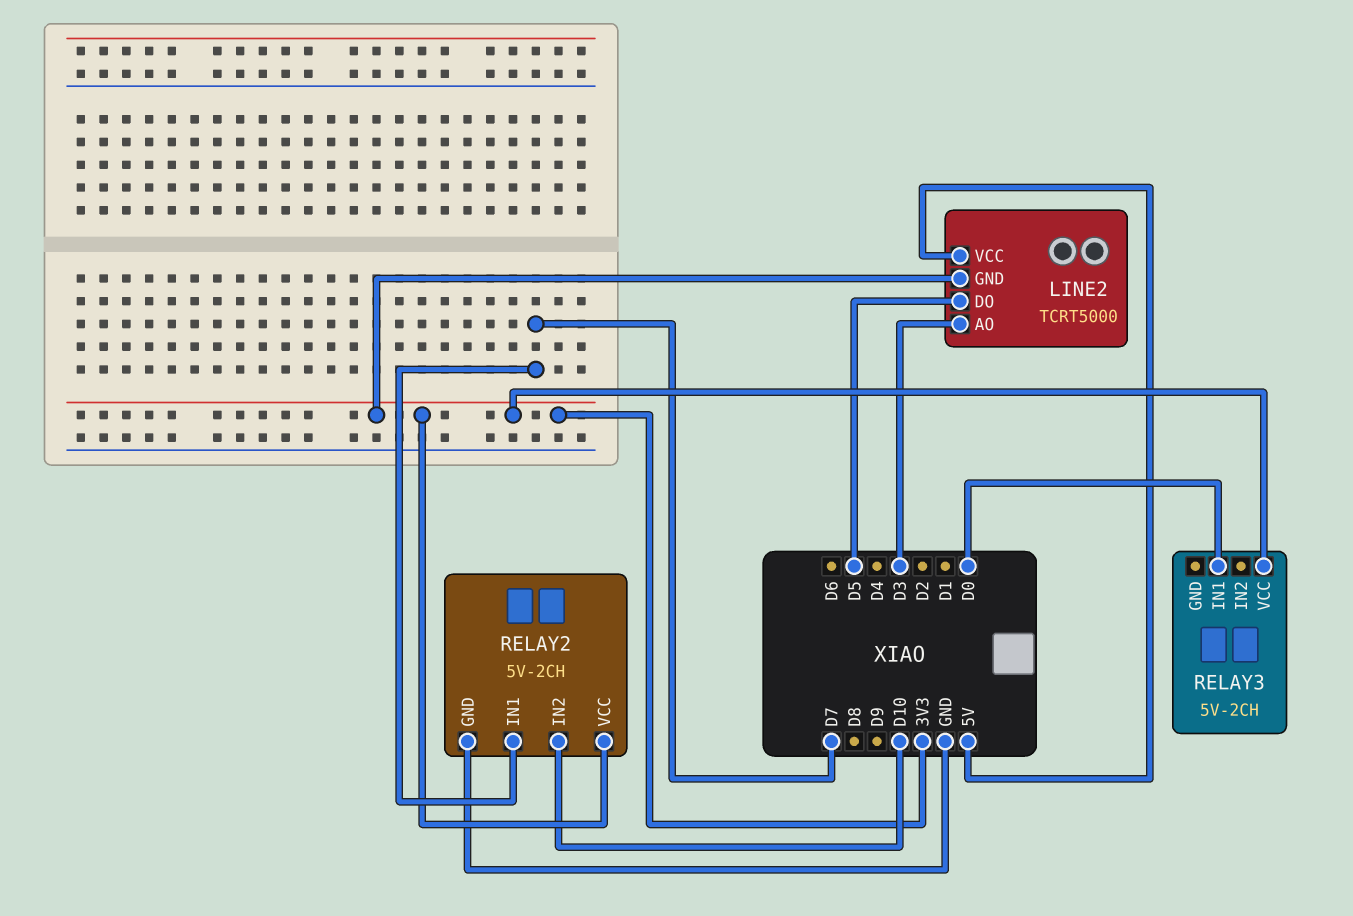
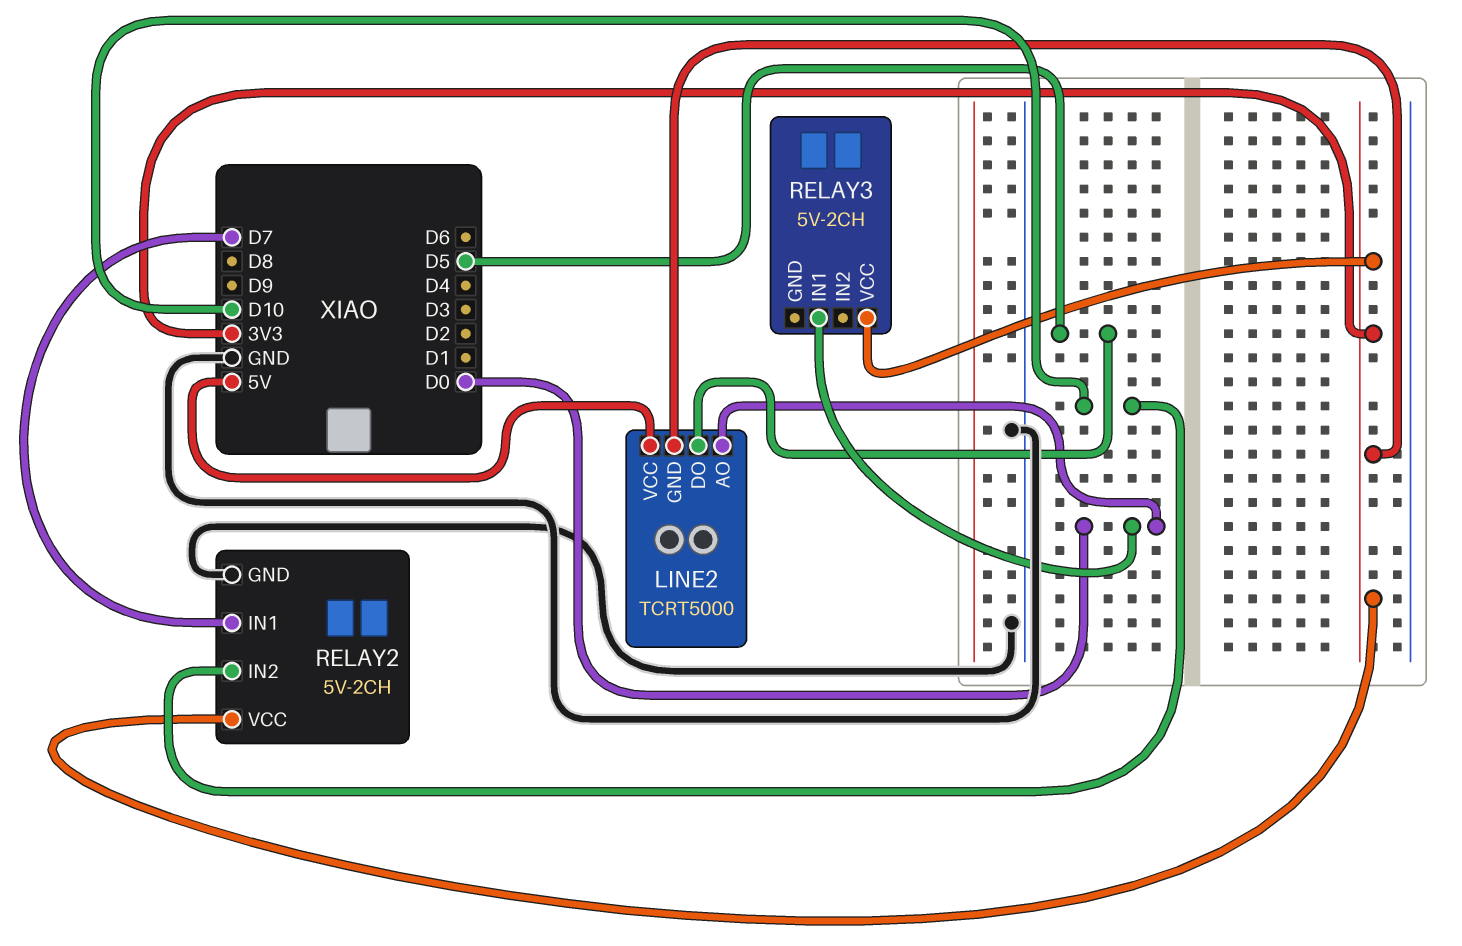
LINE2 pin AO: D3 -> D0

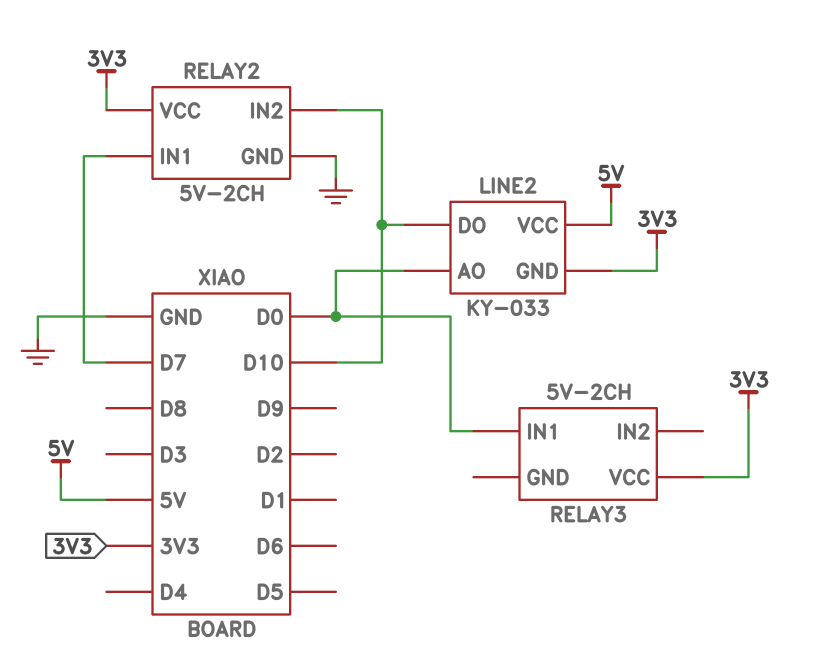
LINE2: TCRT5000 -> KY-033
LINE2 pin DO: D5 -> D10

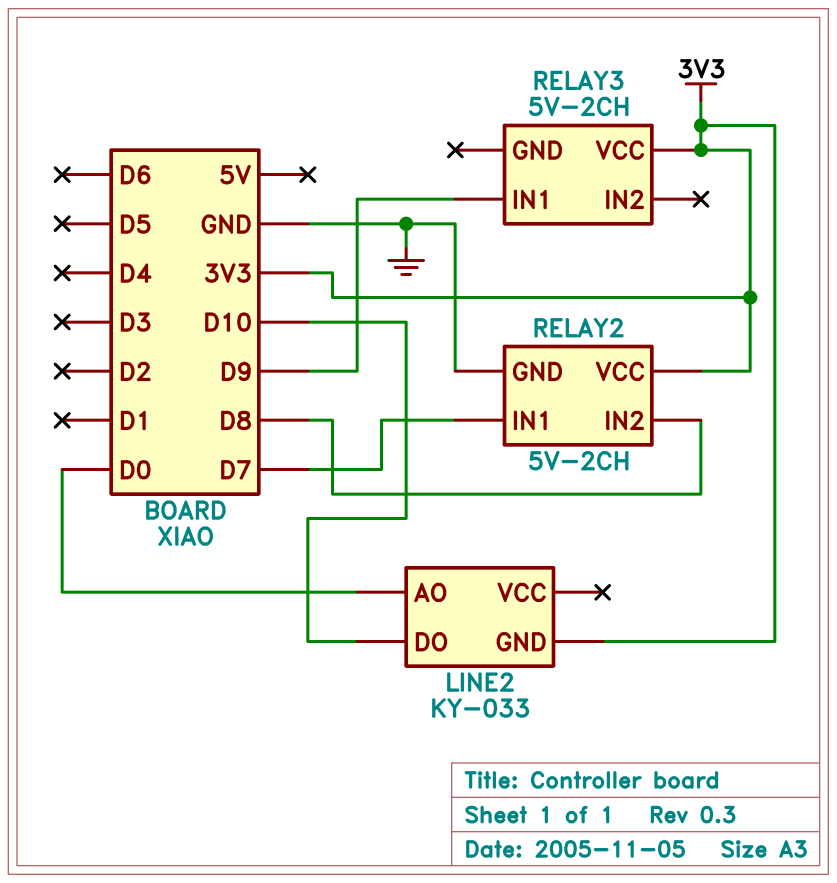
LINE2 pin VCC: 5V -> none
RELAY2 pin IN2: D10 -> D8
RELAY3 pin IN1: D0 -> D9

